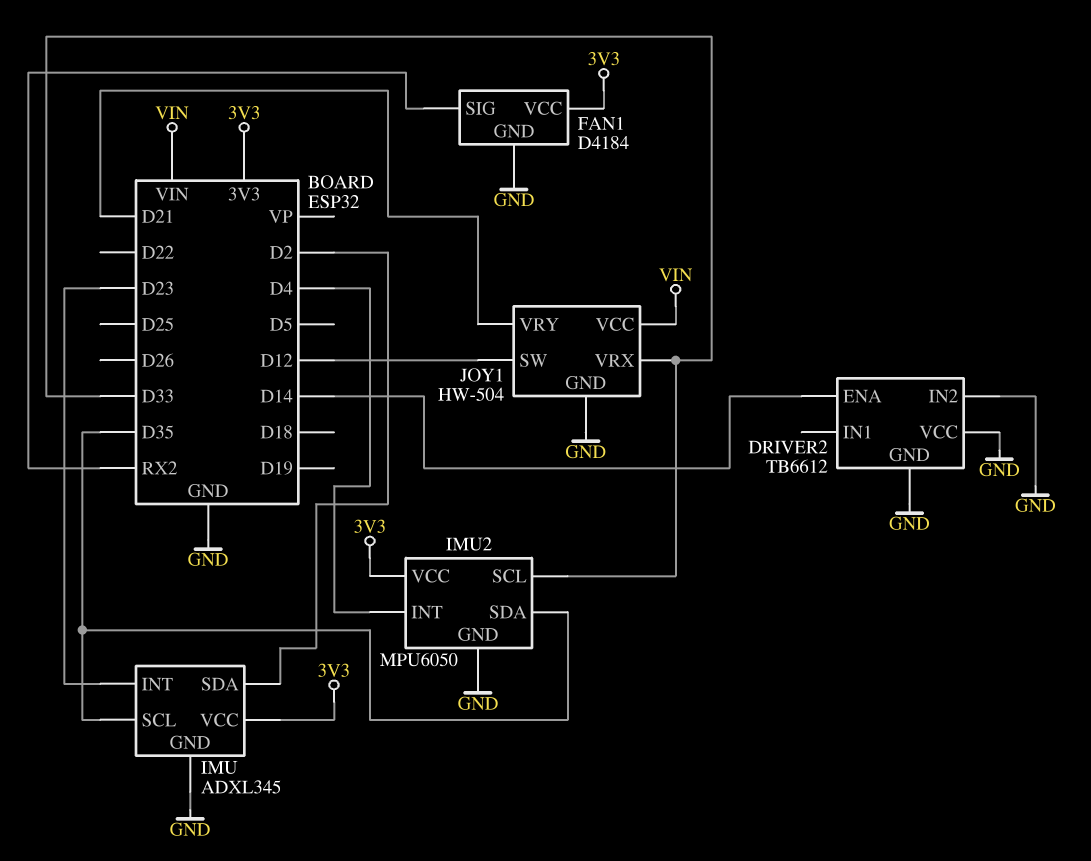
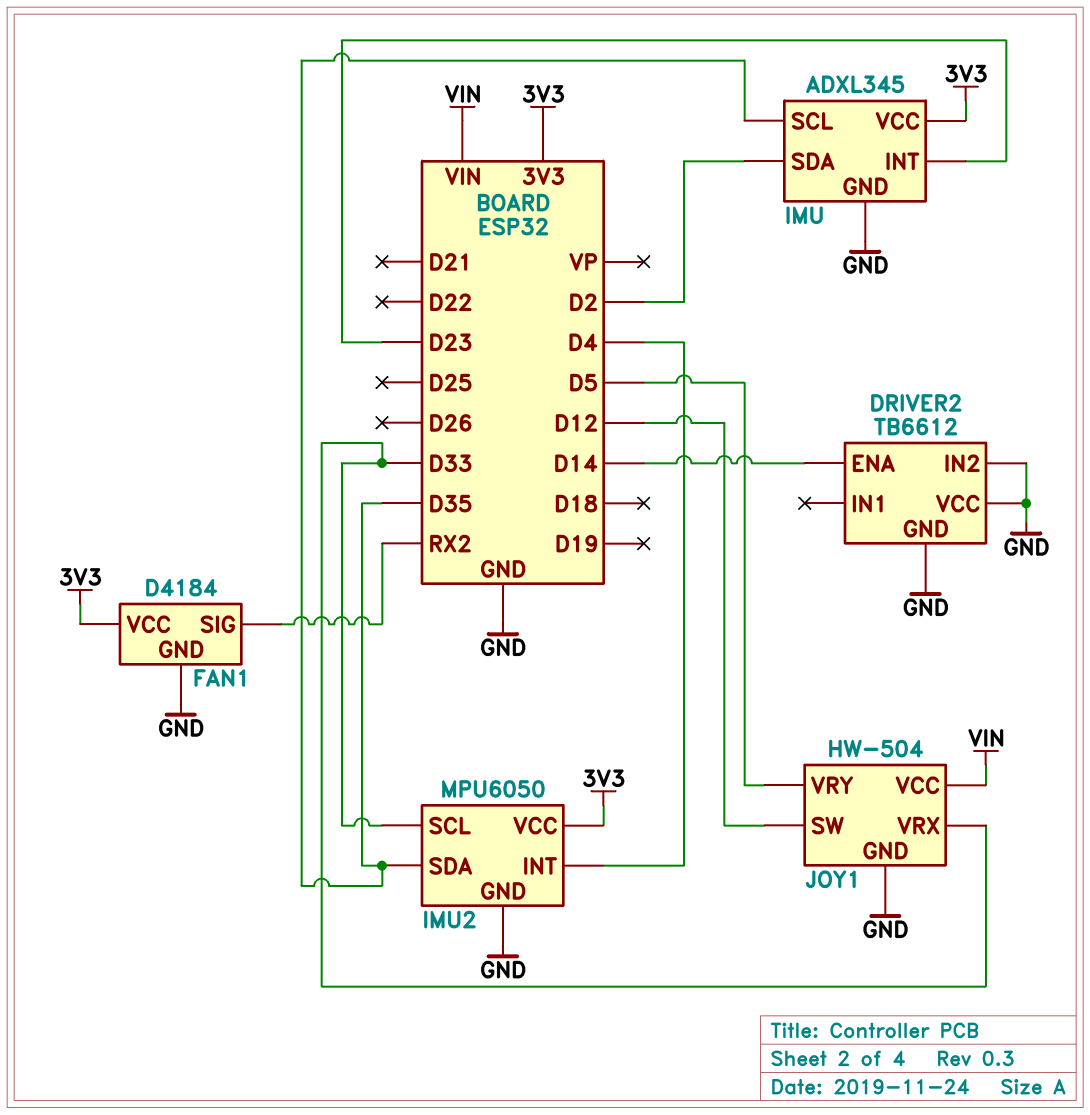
JOY1 pin VRY: D21 -> D5

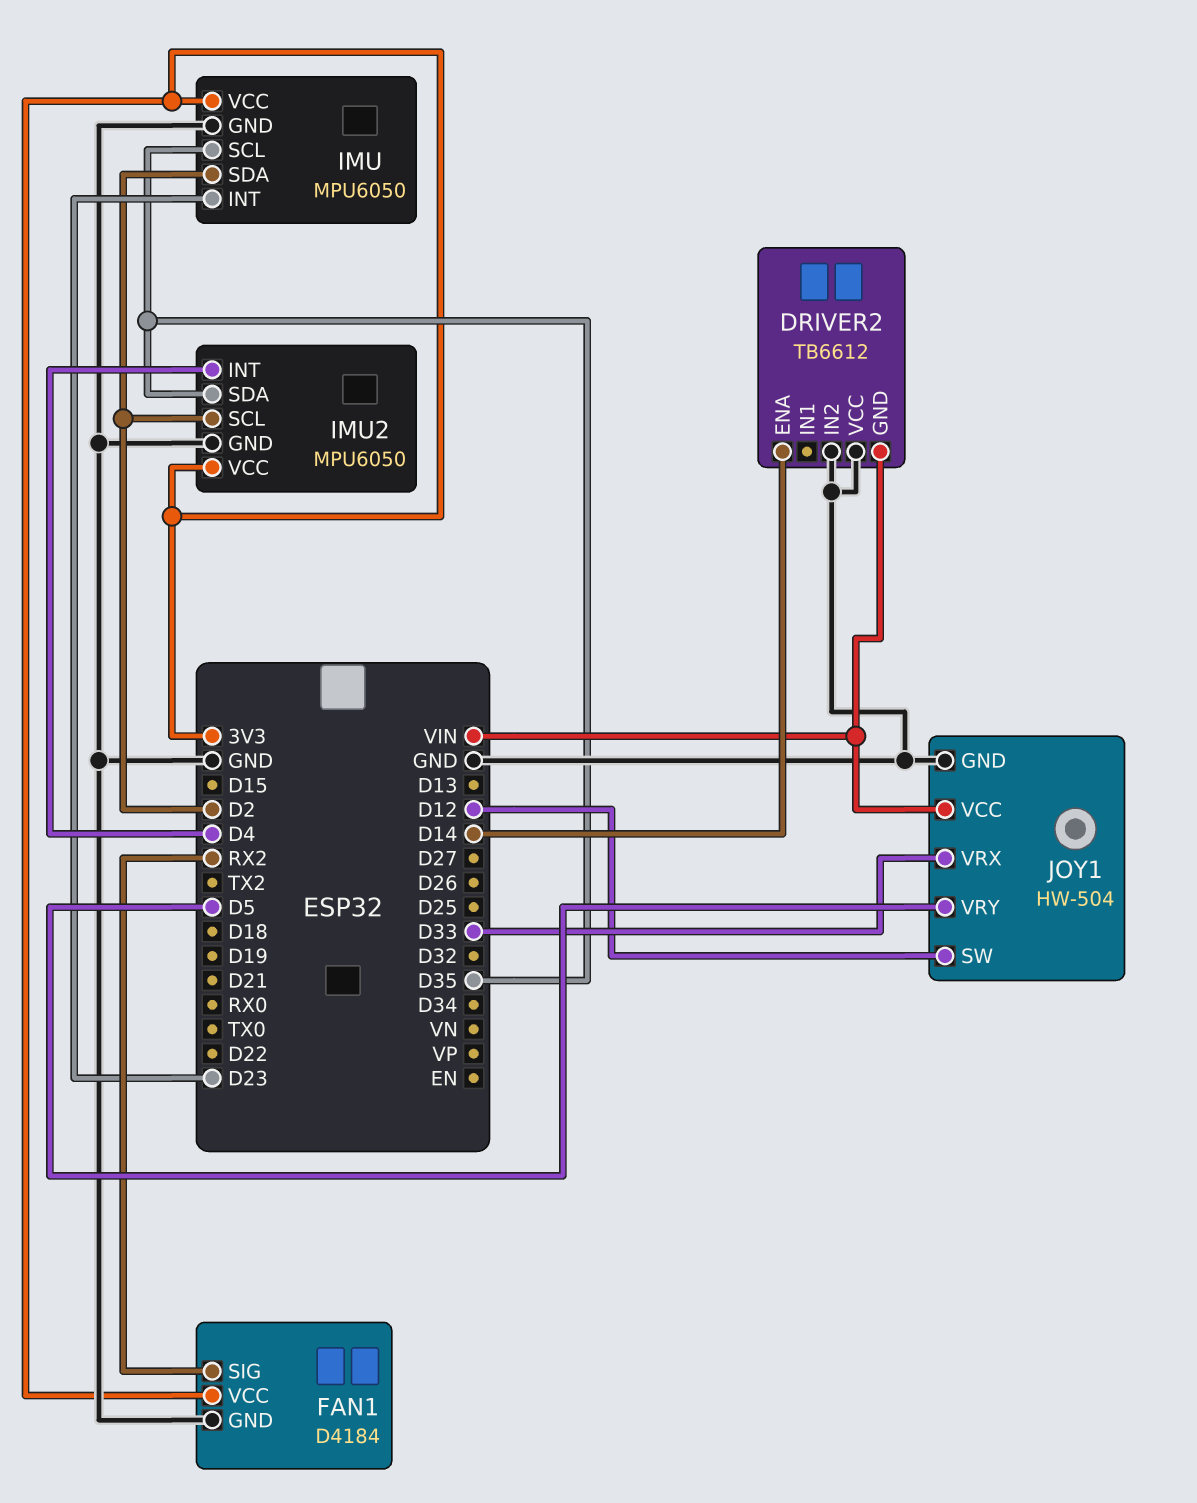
DRIVER2 pin GND: GND -> VIN
IMU: ADXL345 -> MPU6050
IMU2 pin SCL: D33 -> D2

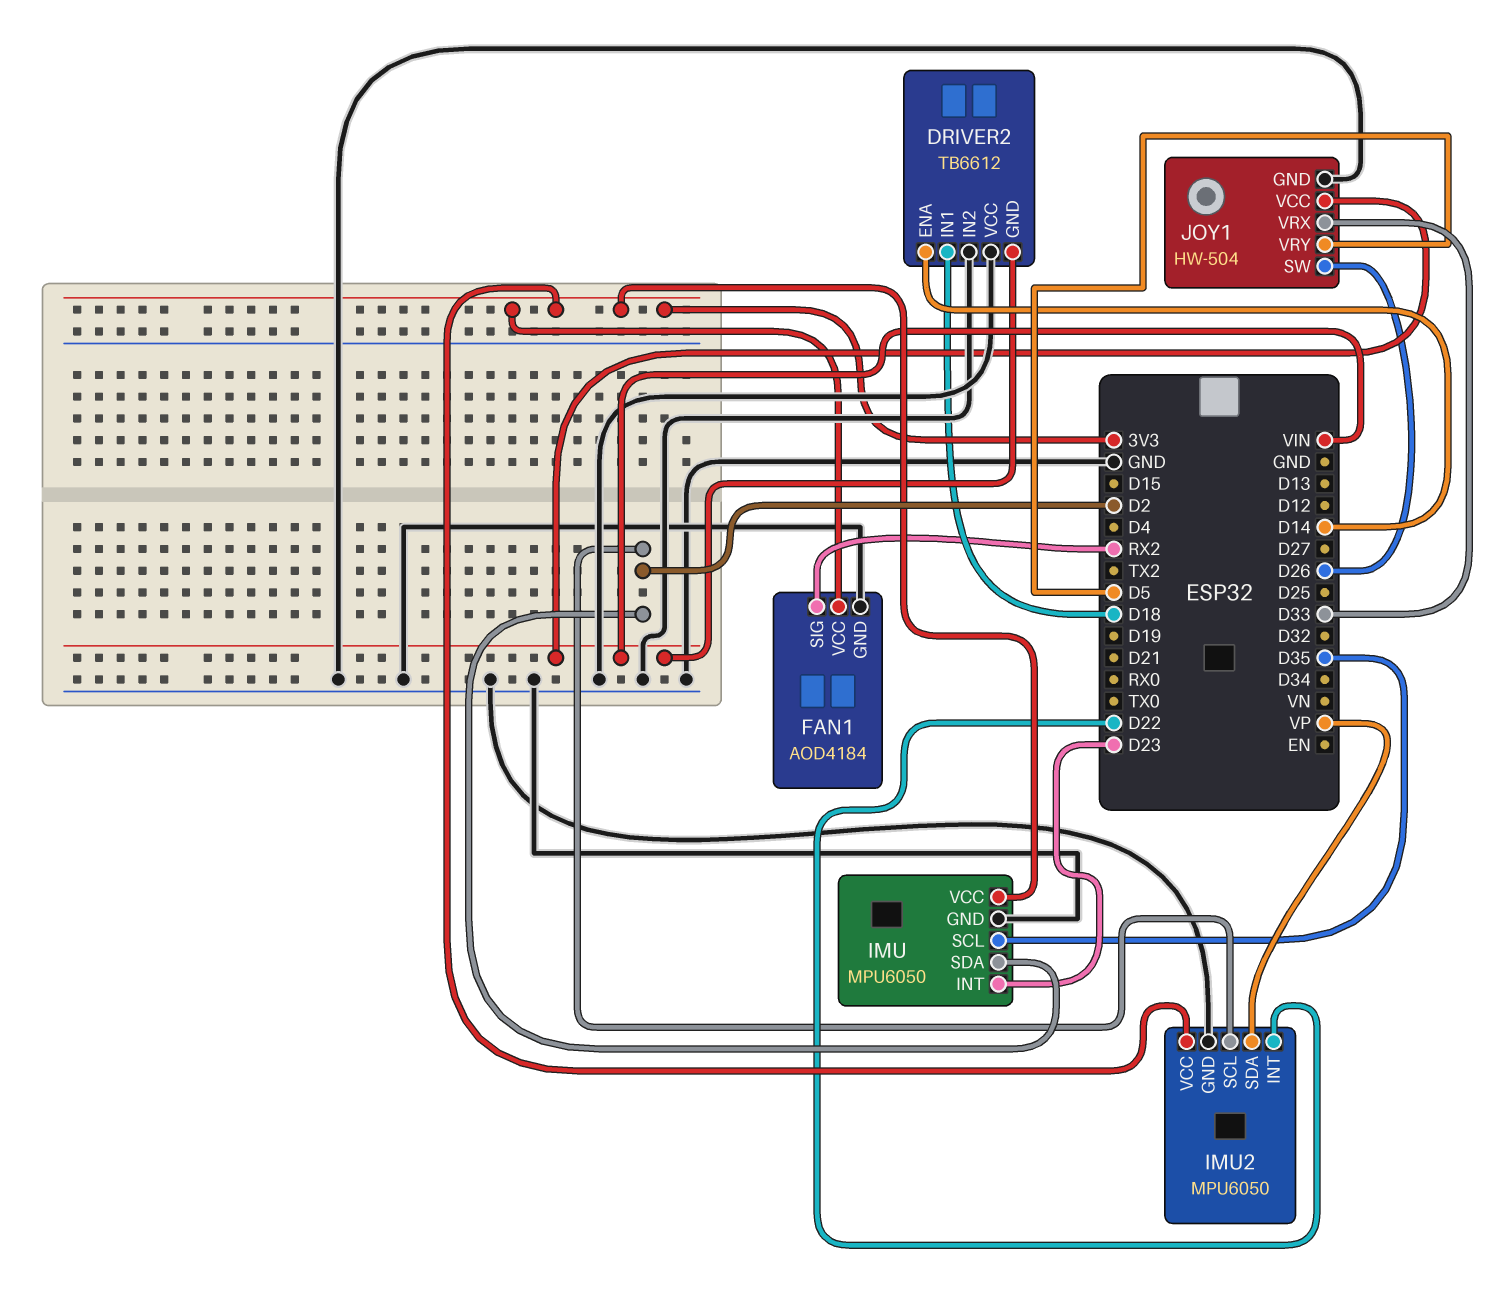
DRIVER2 pin IN1: none -> D18
FAN1: D4184 -> AOD4184
IMU2 pin INT: D4 -> D22
IMU2 pin SDA: D35 -> VP
JOY1 pin SW: D12 -> D26

